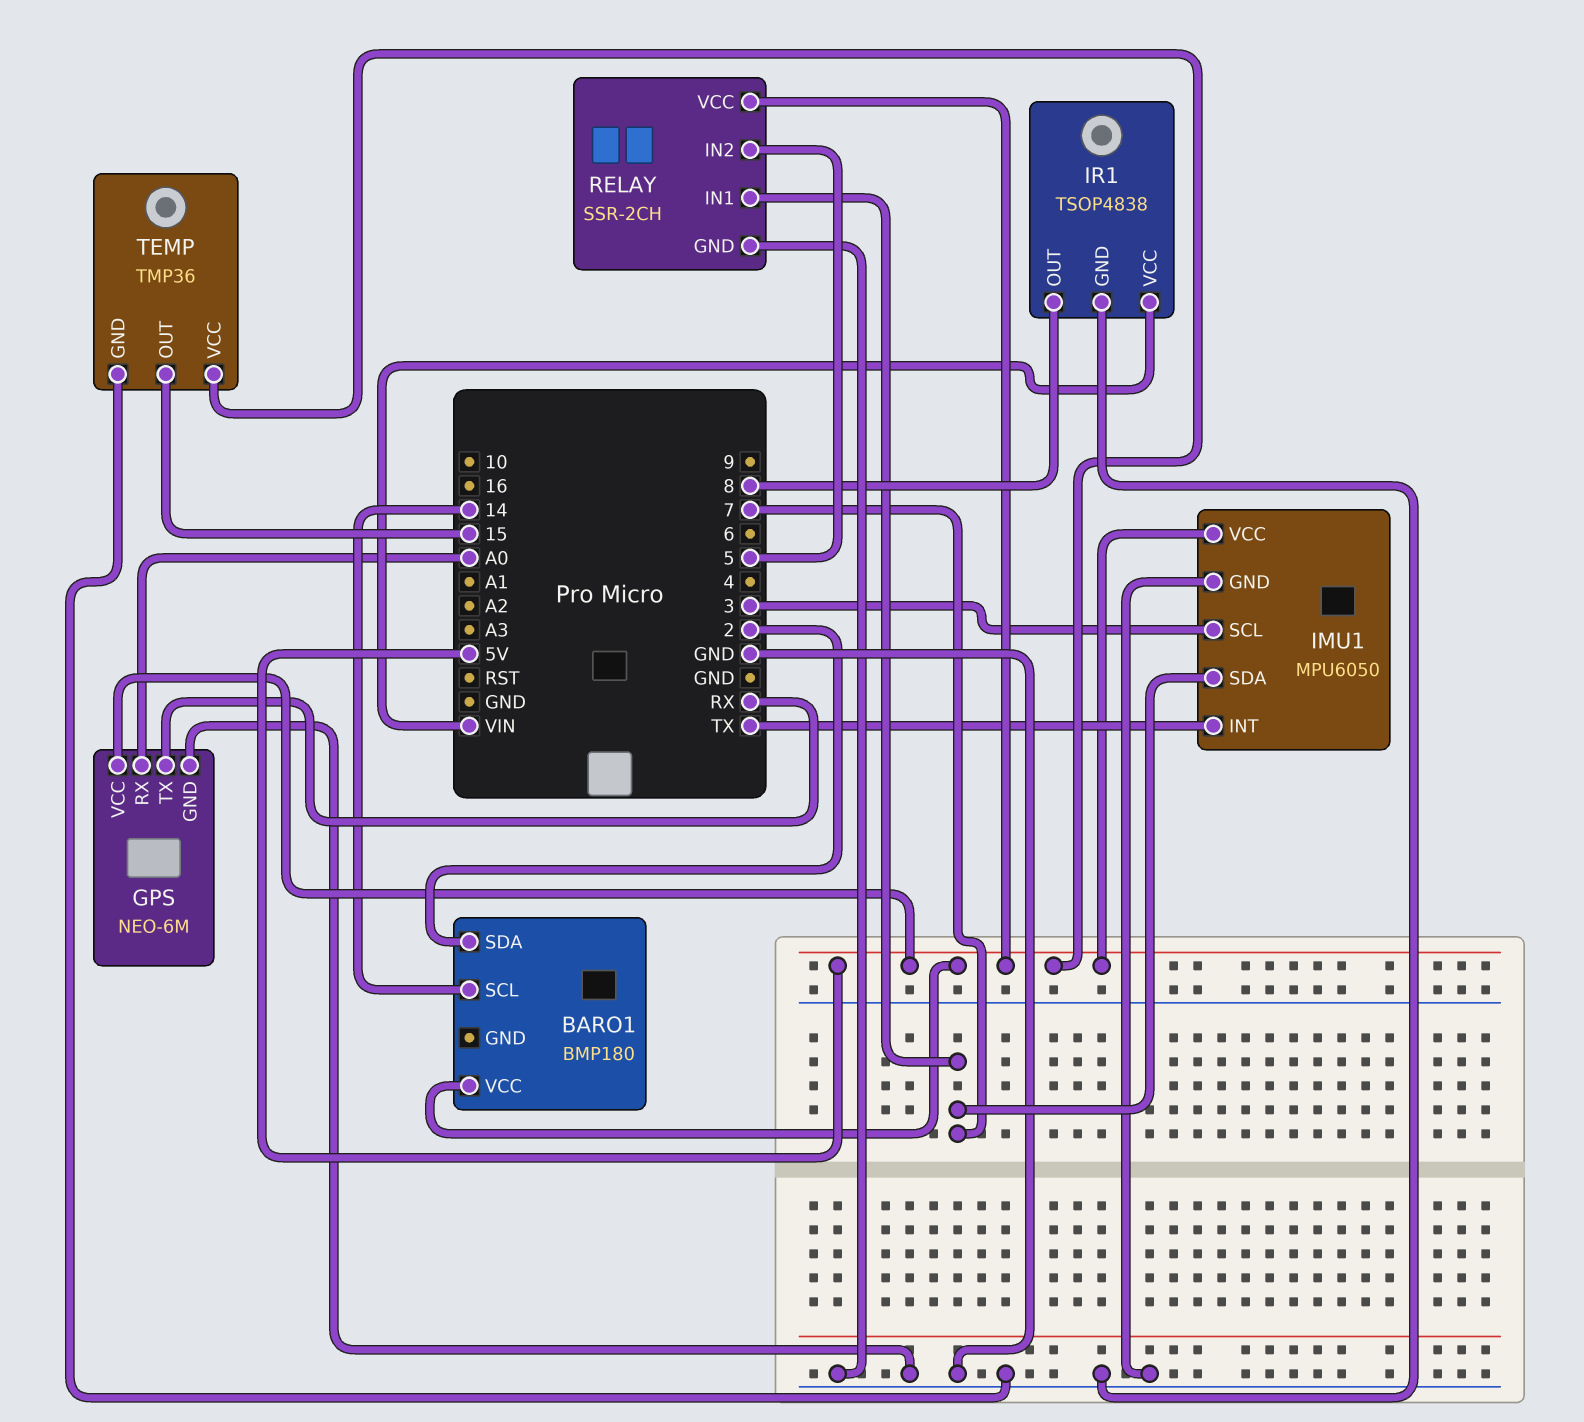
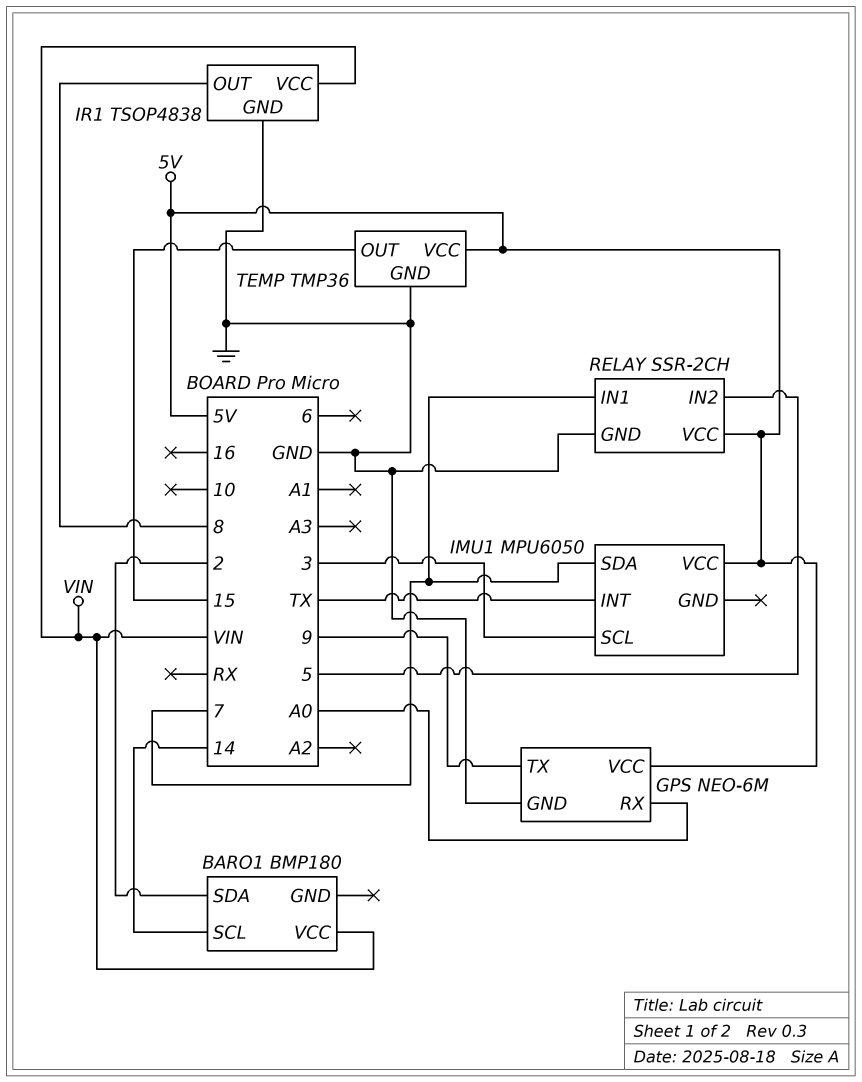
BARO1 pin VCC: 5V -> VIN
GPS pin TX: RX -> 9
IMU1 pin GND: GND -> none

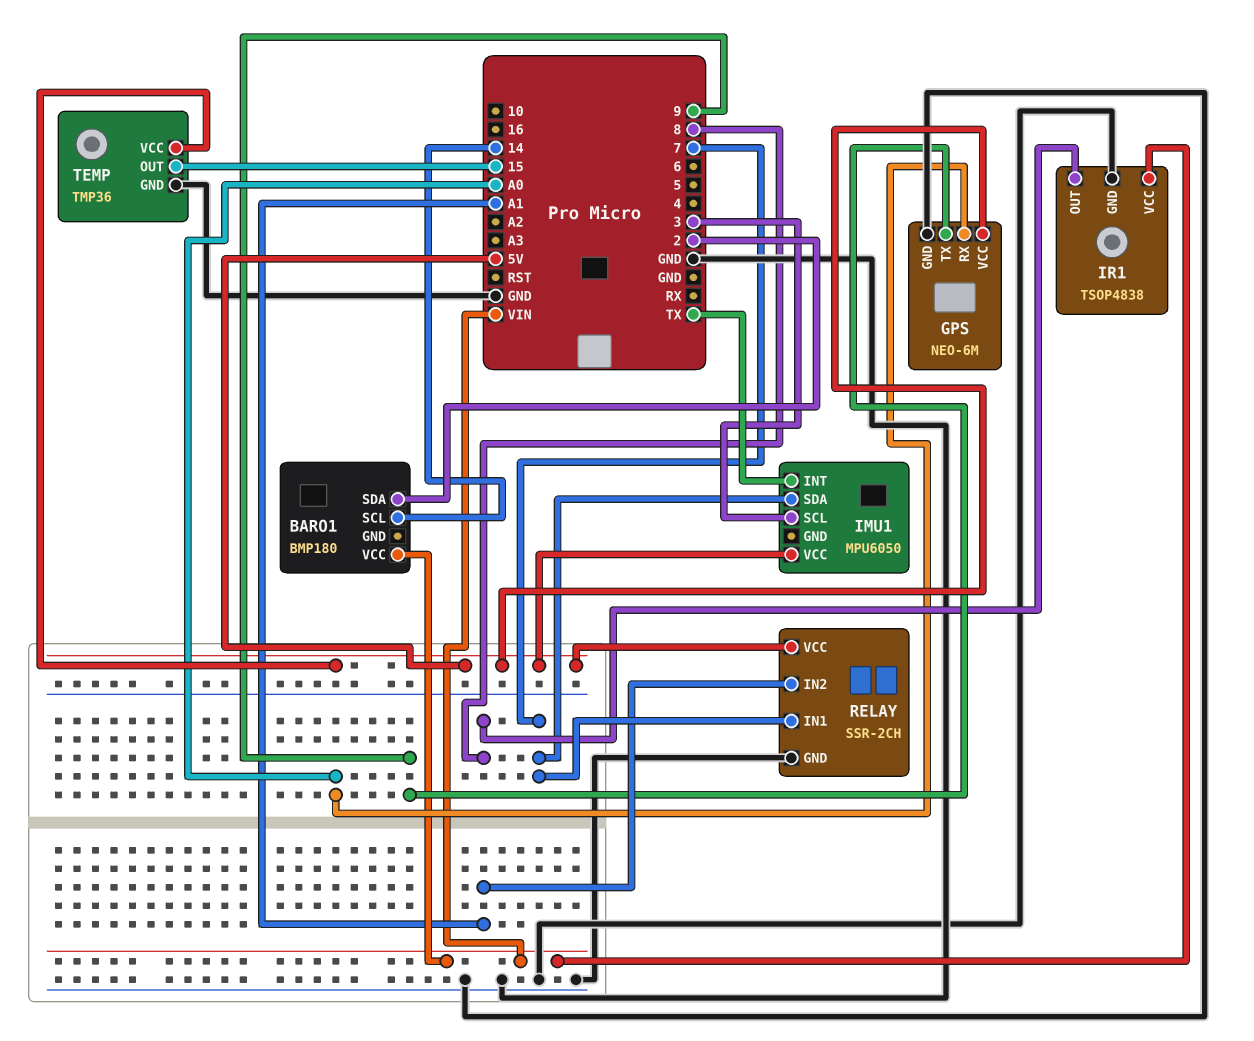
RELAY pin IN2: 5 -> A1

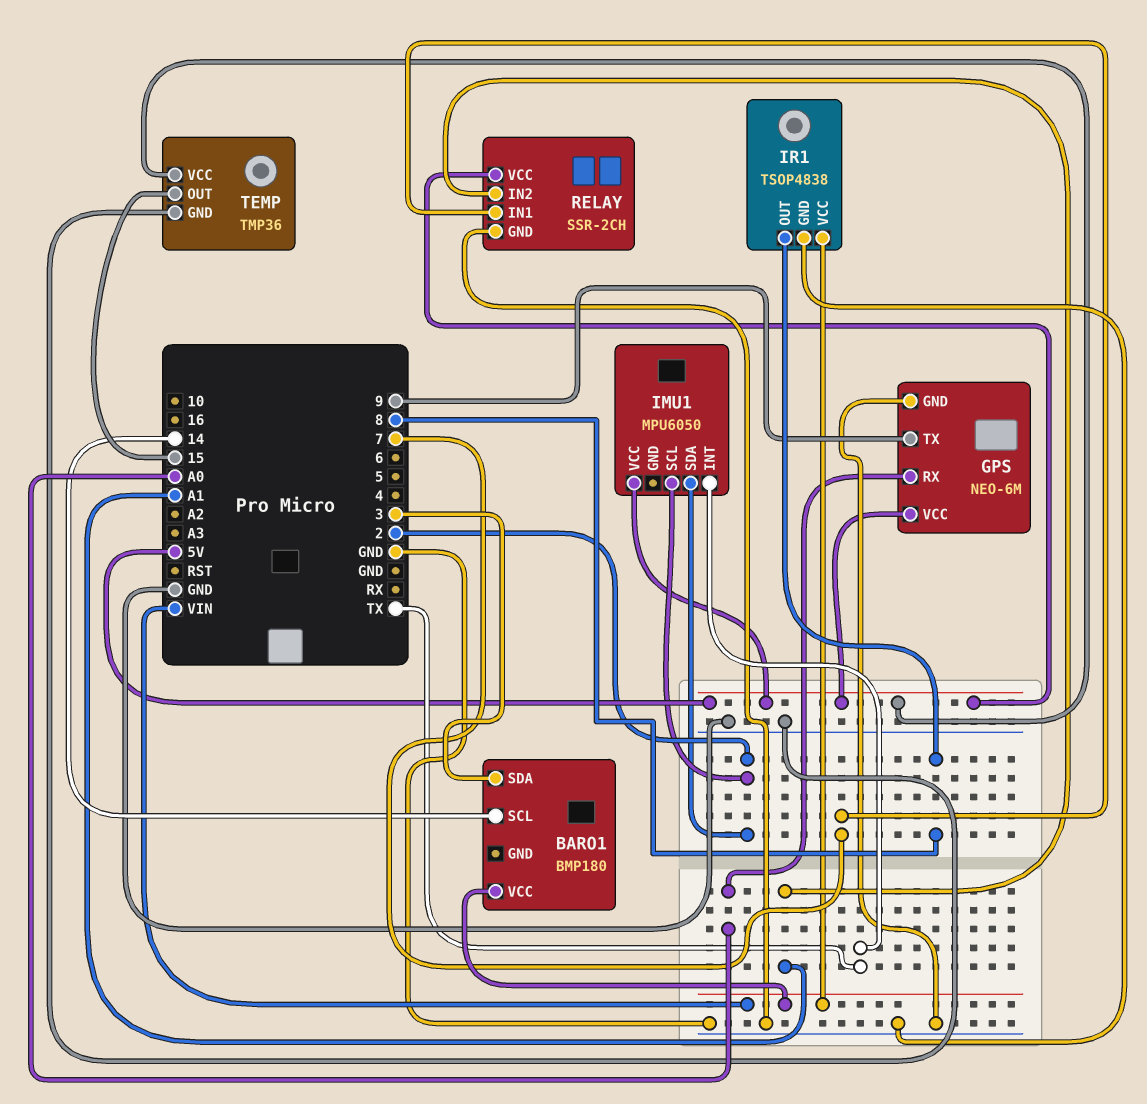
BARO1 pin SDA: 2 -> 3
IMU1 pin SCL: 3 -> 2
IMU1 pin SDA: 7 -> 2

